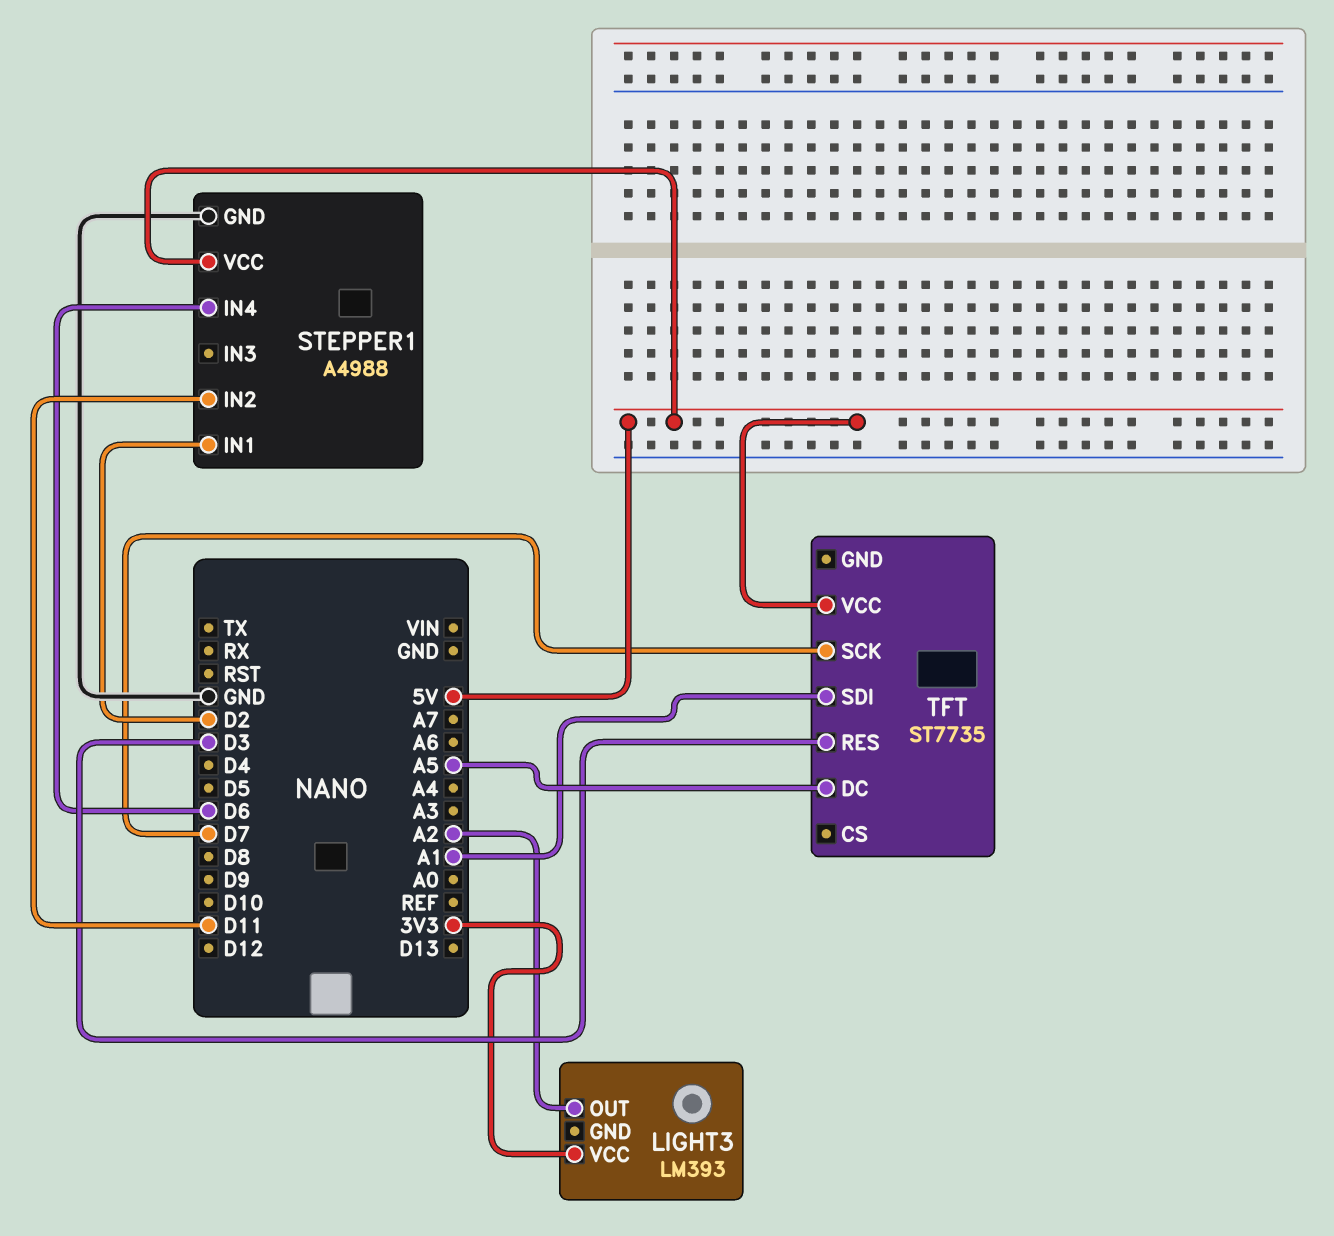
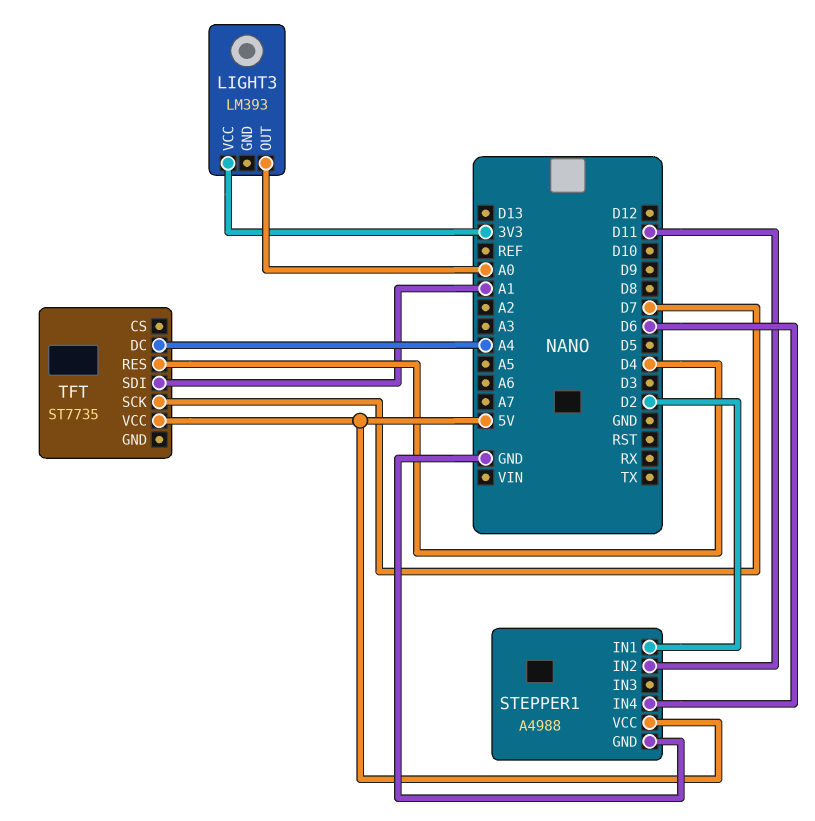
LIGHT3 pin OUT: A2 -> A0
TFT pin DC: A5 -> A4
TFT pin RES: D3 -> D4

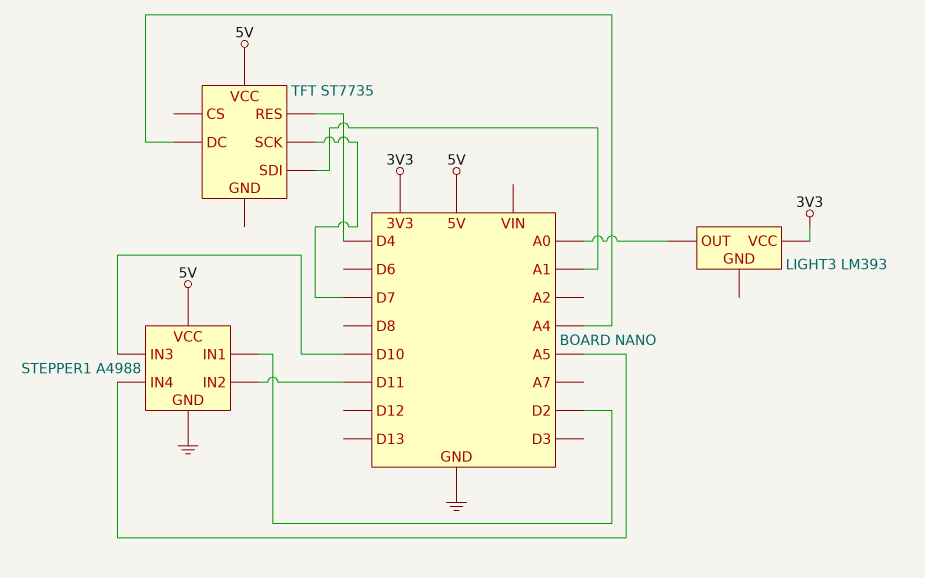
STEPPER1 pin IN3: none -> D10
STEPPER1 pin IN4: D6 -> A5

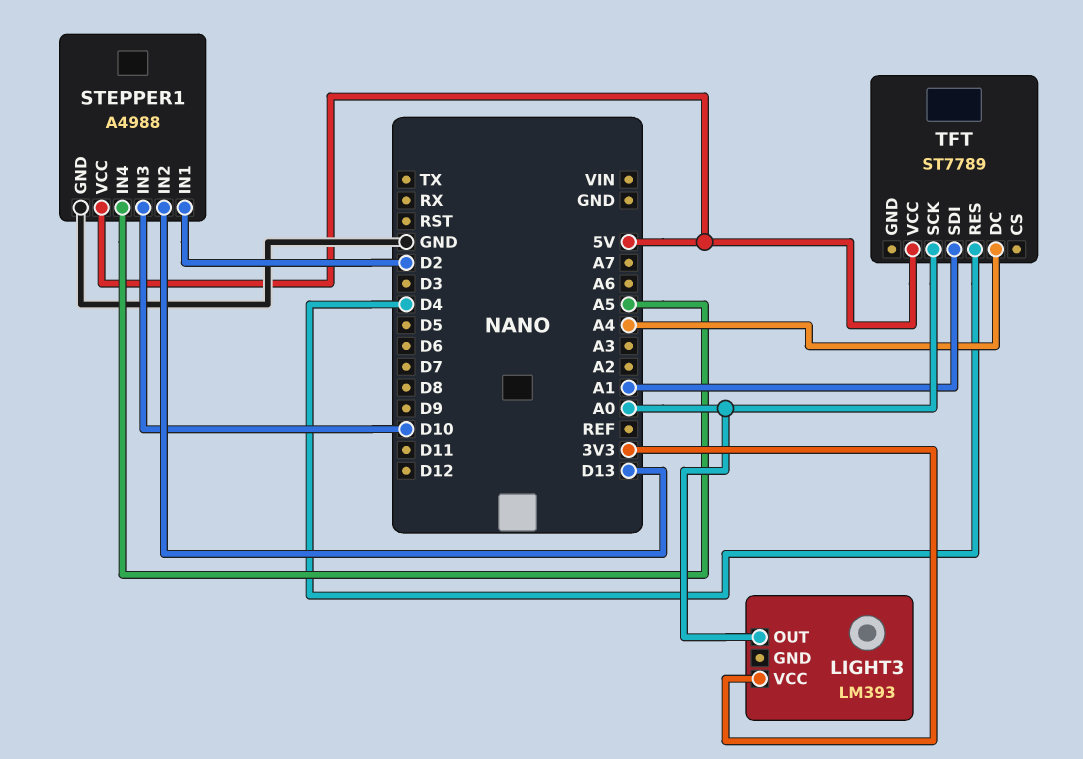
STEPPER1 pin IN2: D11 -> D13
TFT: ST7735 -> ST7789
TFT pin SCK: D7 -> A0

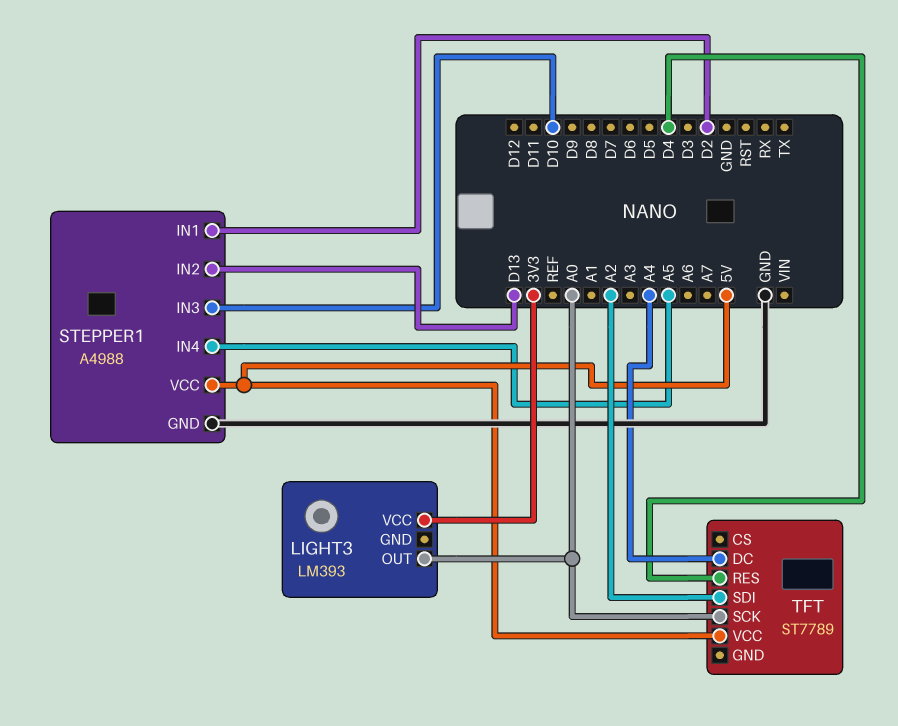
TFT pin SDI: A1 -> A2

